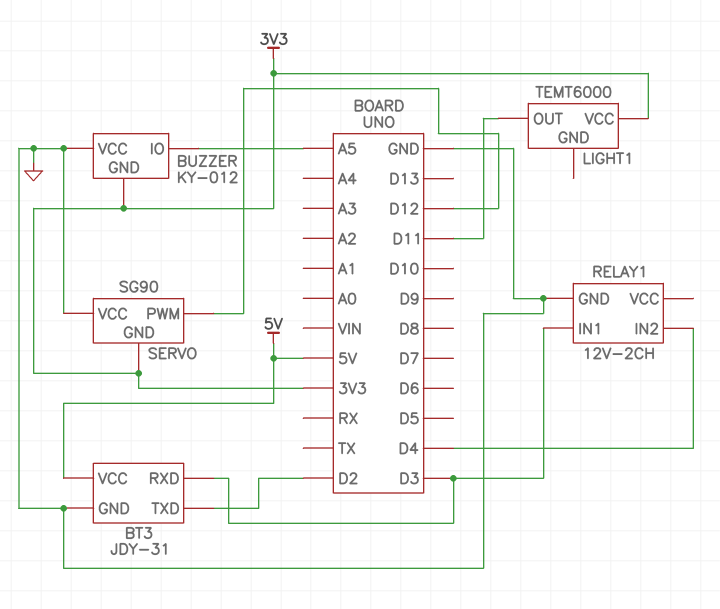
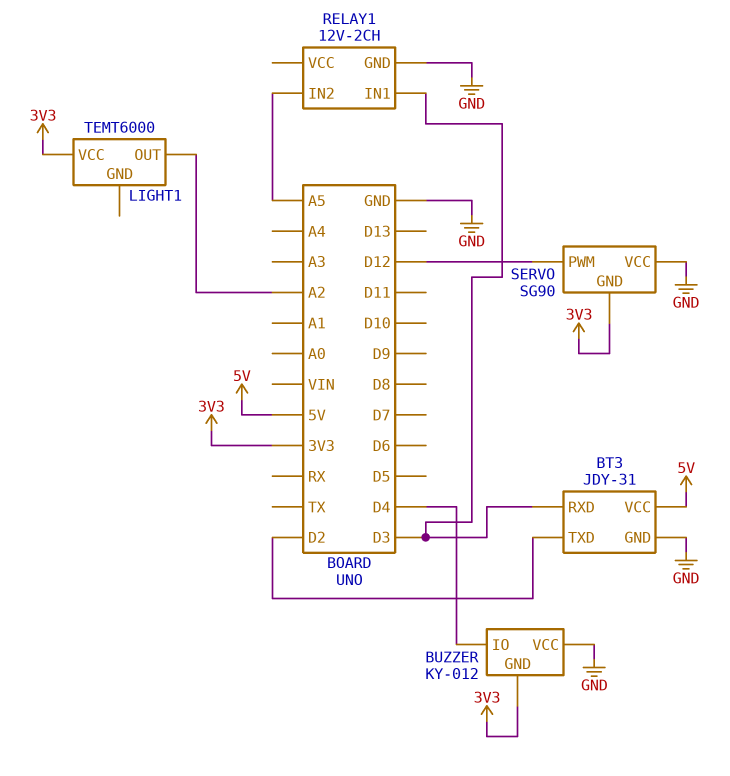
BUZZER pin IO: A5 -> D4
LIGHT1 pin OUT: D11 -> A2
RELAY1 pin IN2: D4 -> A5

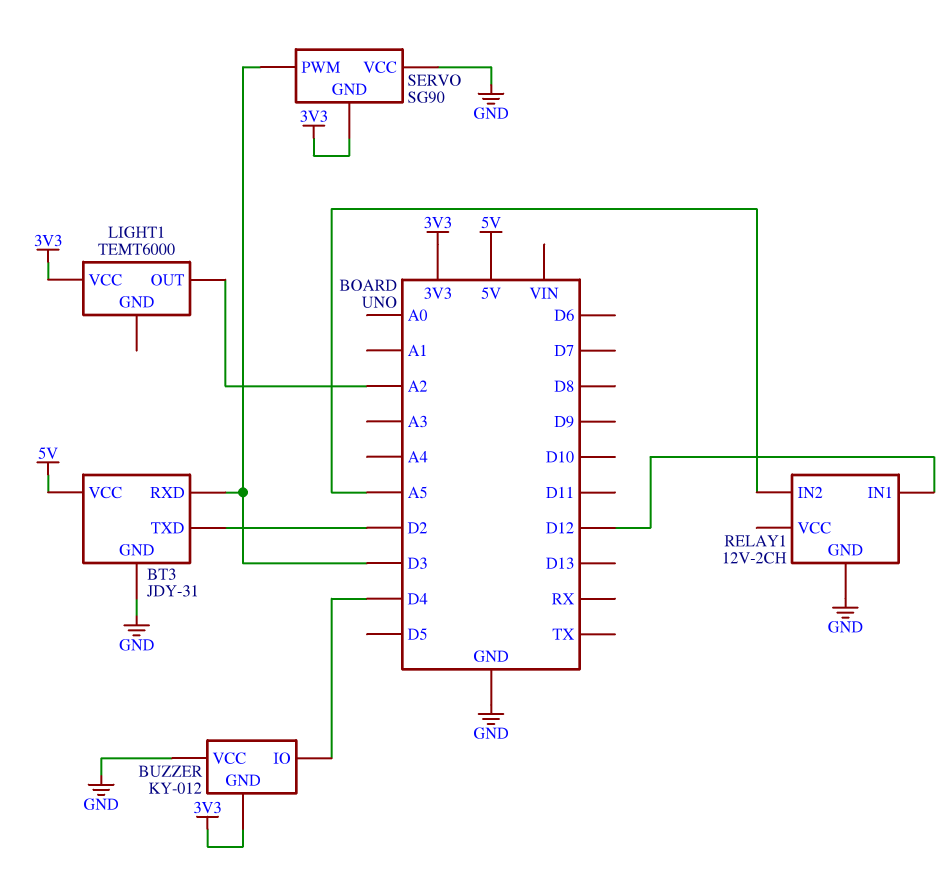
RELAY1 pin IN1: D3 -> D12
SERVO pin PWM: D12 -> D3

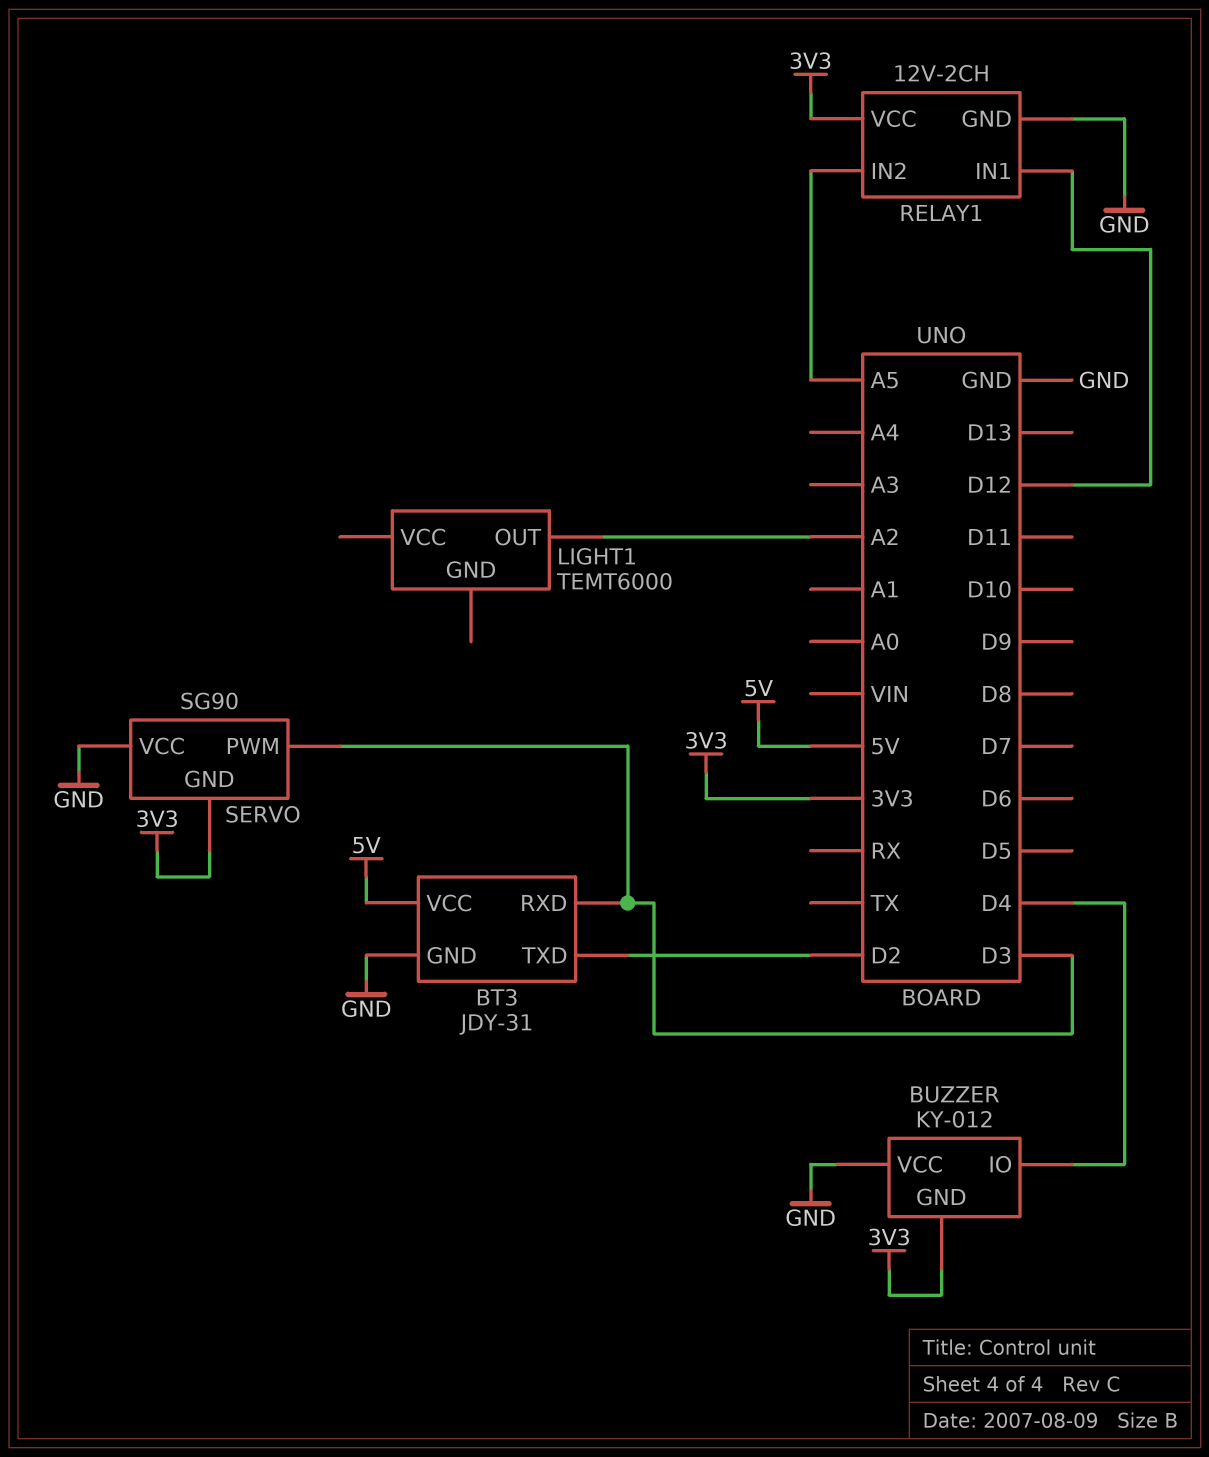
LIGHT1 pin VCC: 3V3 -> none
RELAY1 pin VCC: none -> 3V3

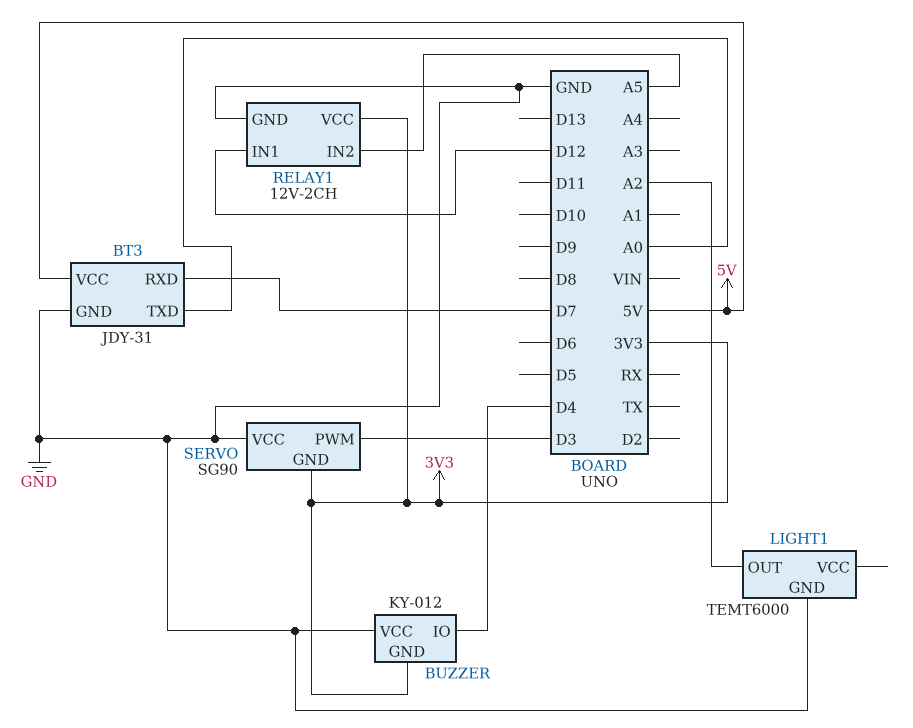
BT3 pin RXD: D3 -> D7
BT3 pin TXD: D2 -> A0
LIGHT1 pin GND: none -> GND

